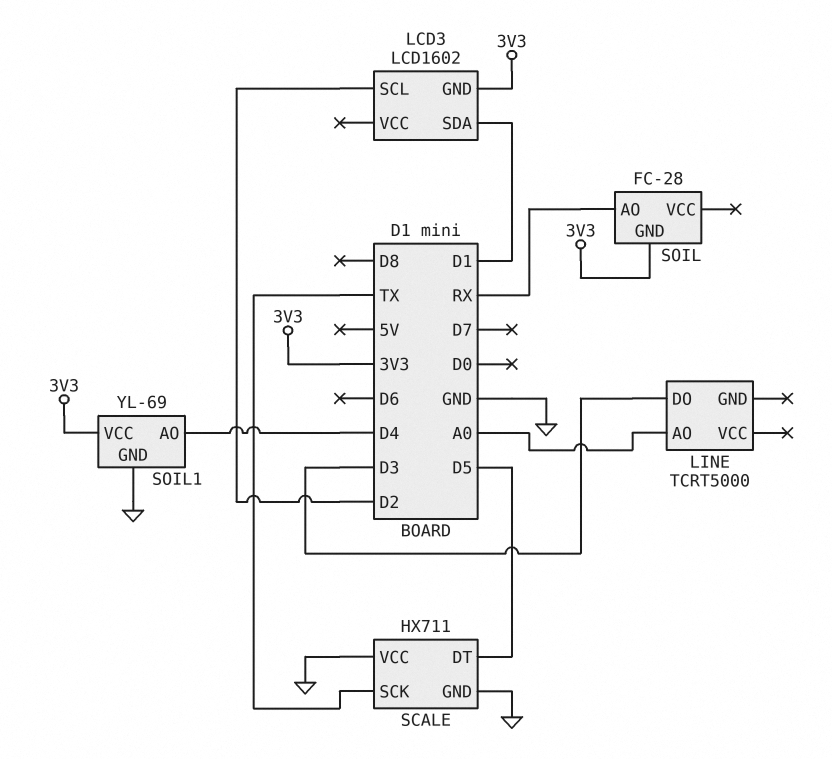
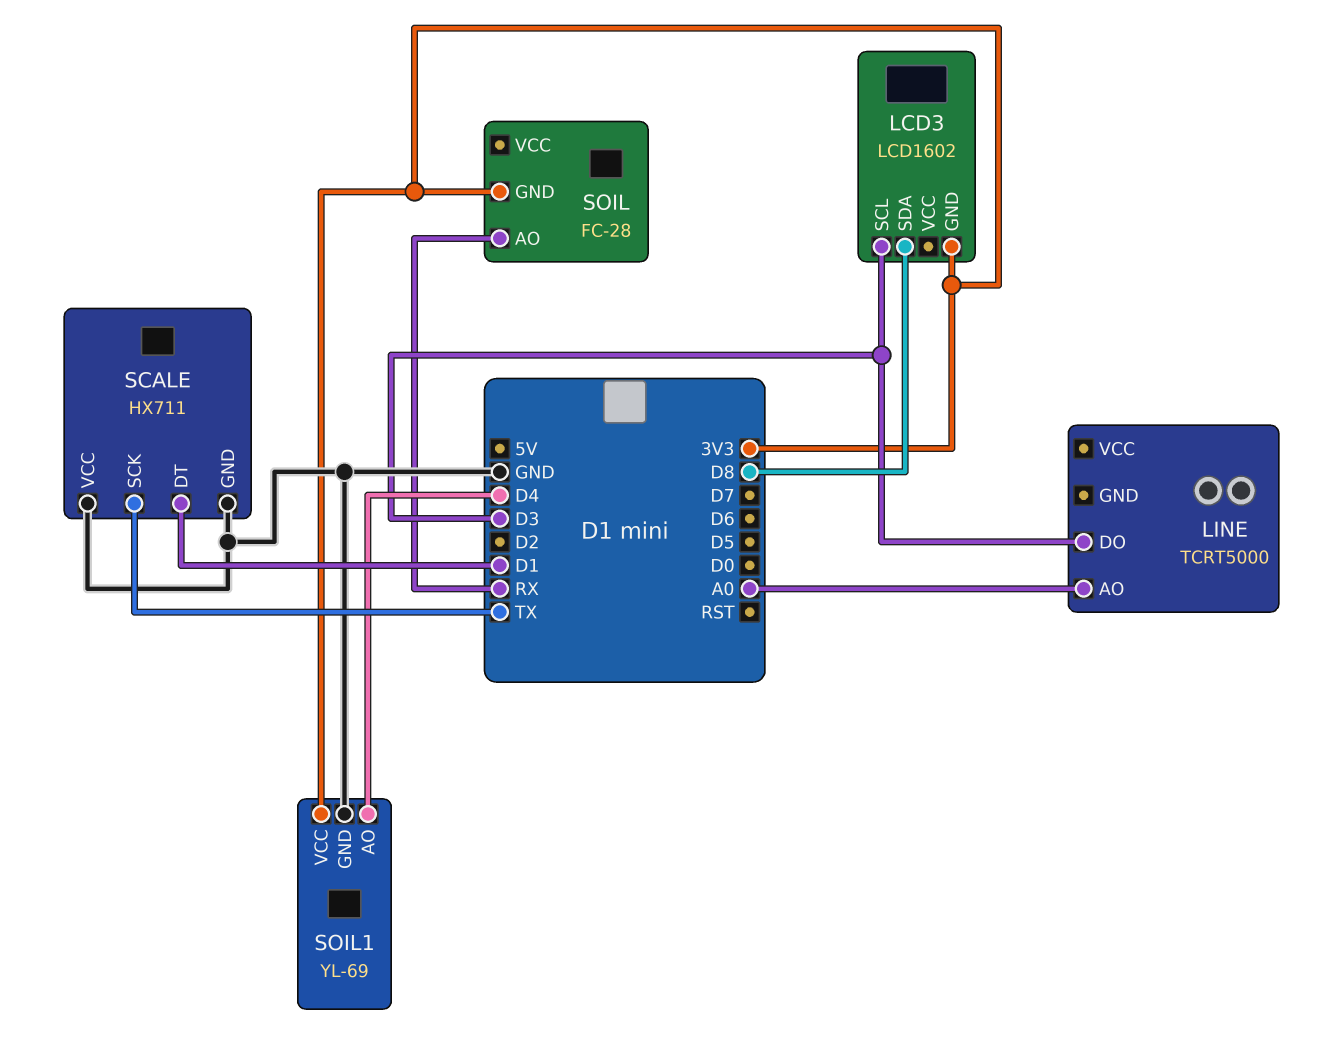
LCD3 pin SCL: D2 -> D3
LCD3 pin SDA: D1 -> D8
SCALE pin DT: D5 -> D1

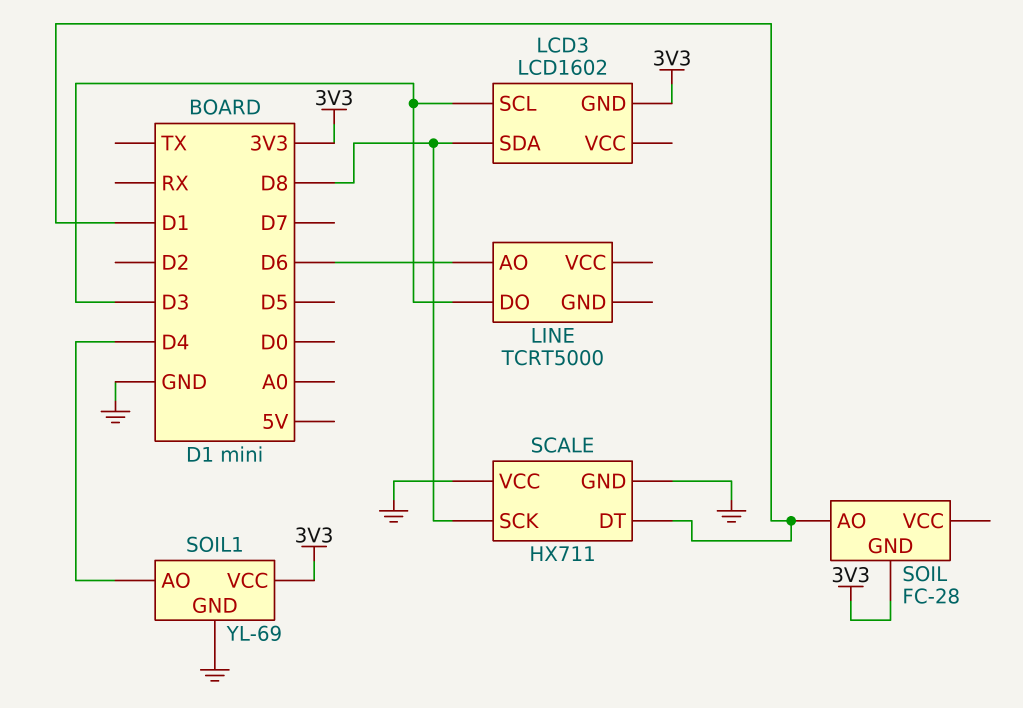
LINE pin AO: A0 -> D6
SCALE pin SCK: TX -> D8
SOIL pin AO: RX -> D1

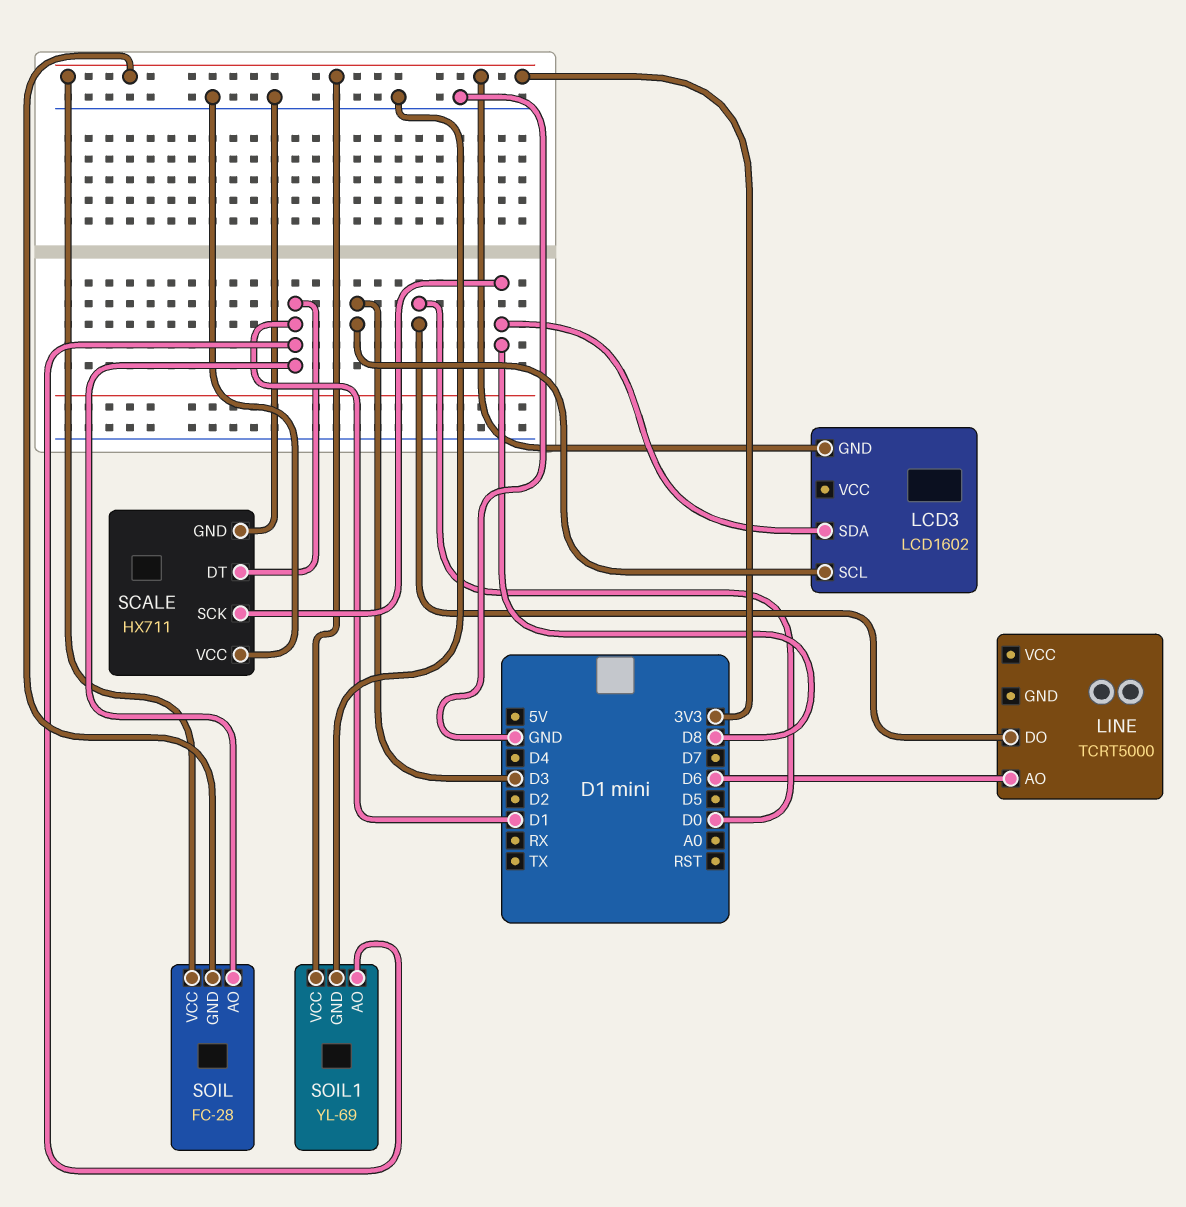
LINE pin DO: D3 -> D0
SOIL pin VCC: none -> 3V3
SOIL1 pin AO: D4 -> D1

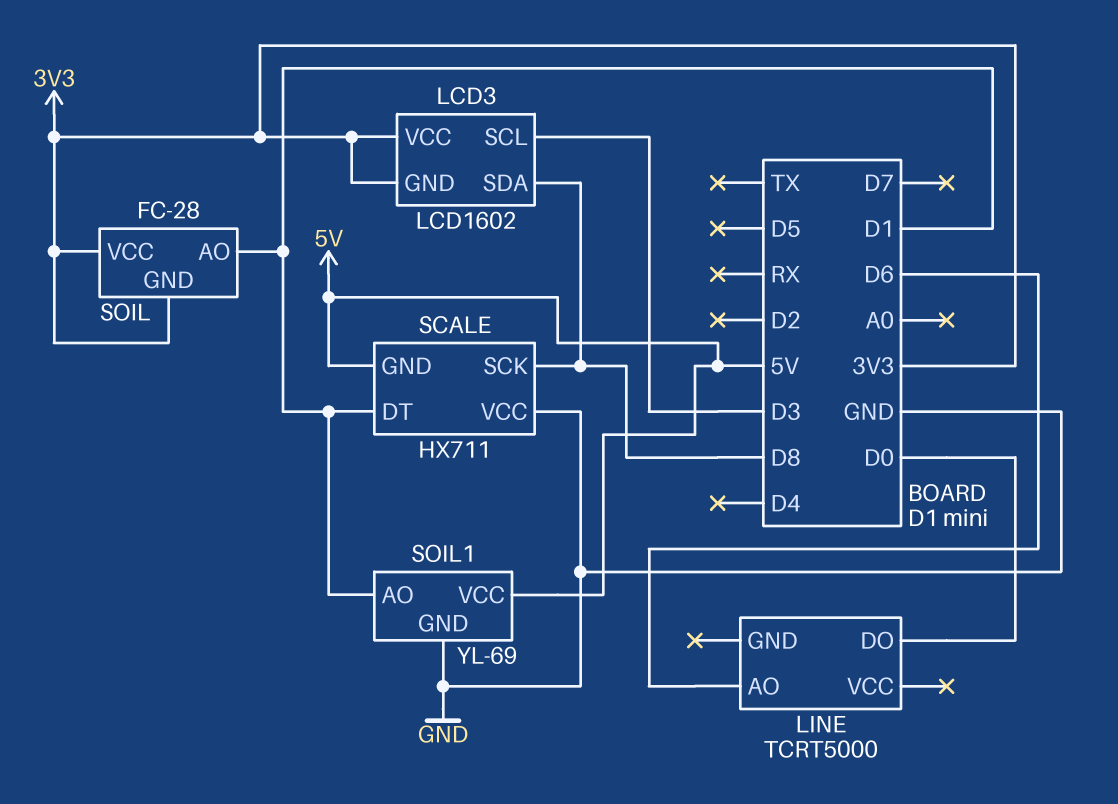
LCD3 pin VCC: none -> 3V3
SCALE pin GND: GND -> 5V
SOIL1 pin VCC: 3V3 -> 5V

